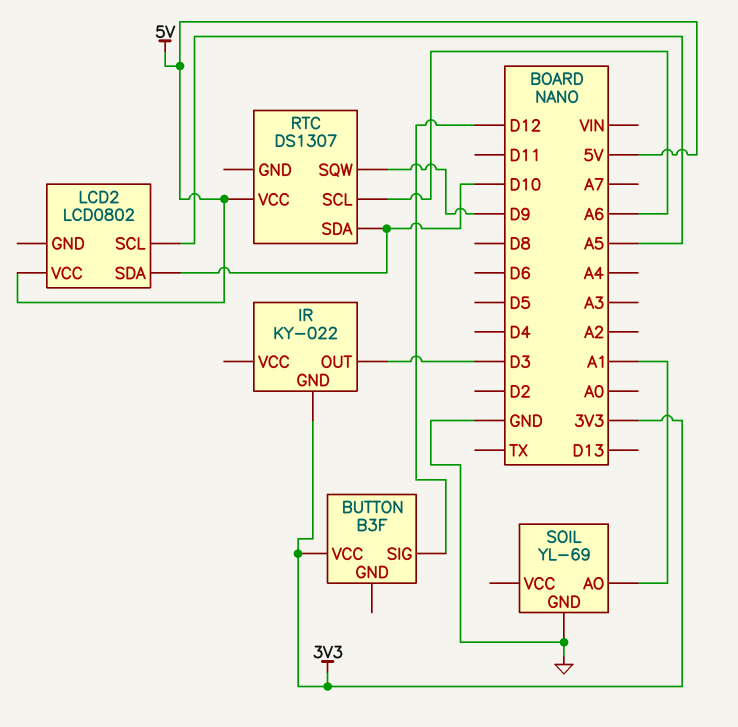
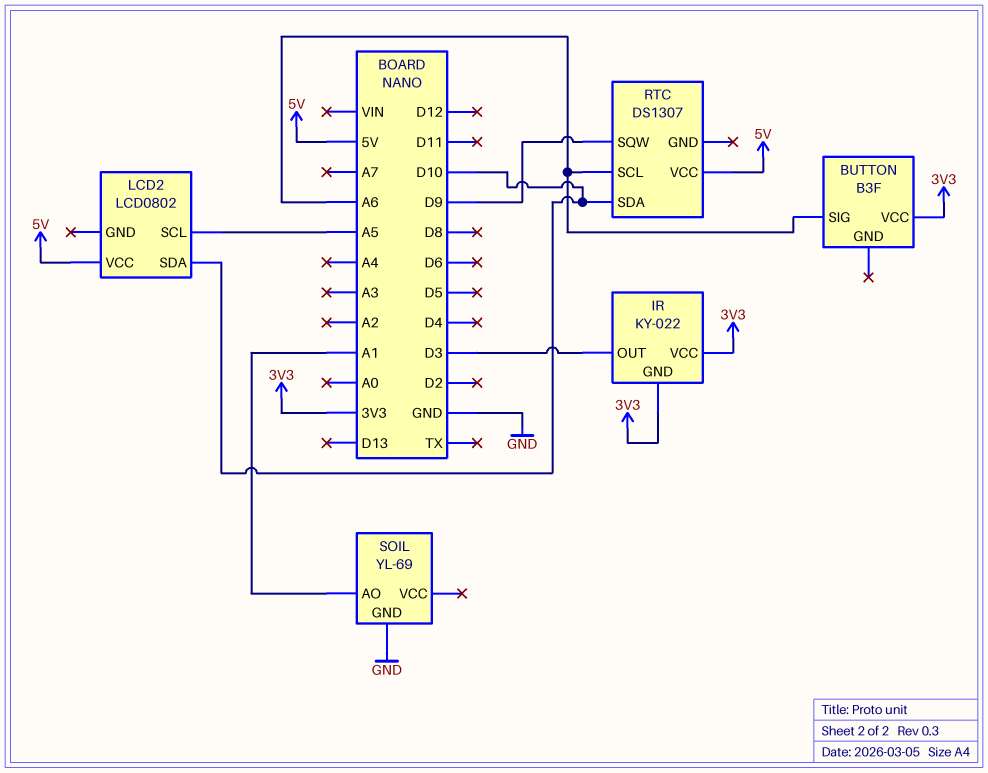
BUTTON pin SIG: D12 -> A6
IR pin VCC: none -> 3V3

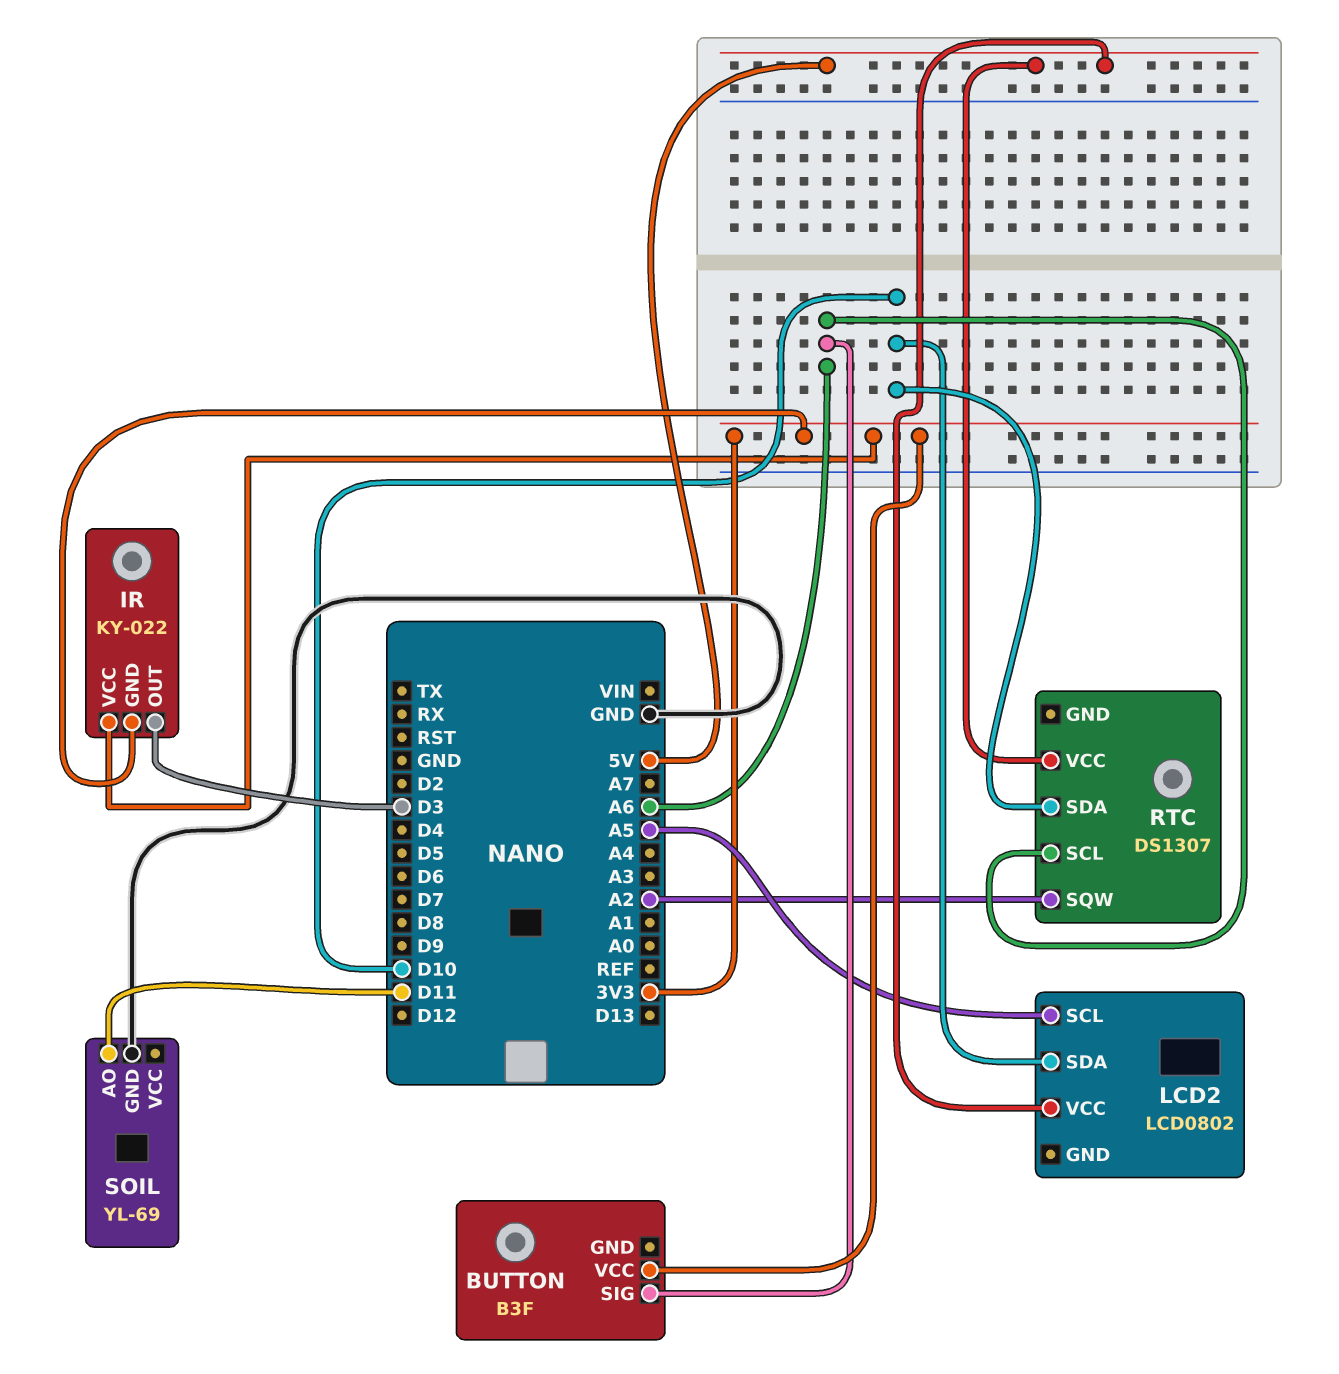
RTC pin SQW: D9 -> A2
SOIL pin AO: A1 -> D11

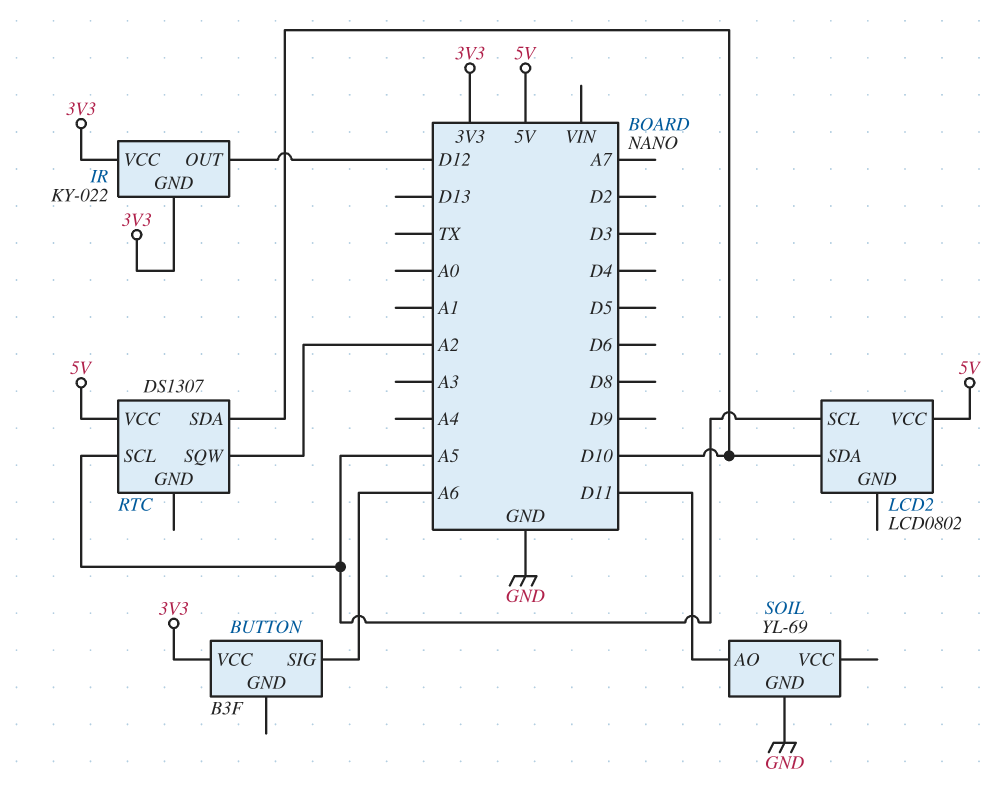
IR pin OUT: D3 -> D12
RTC pin SCL: A6 -> A5

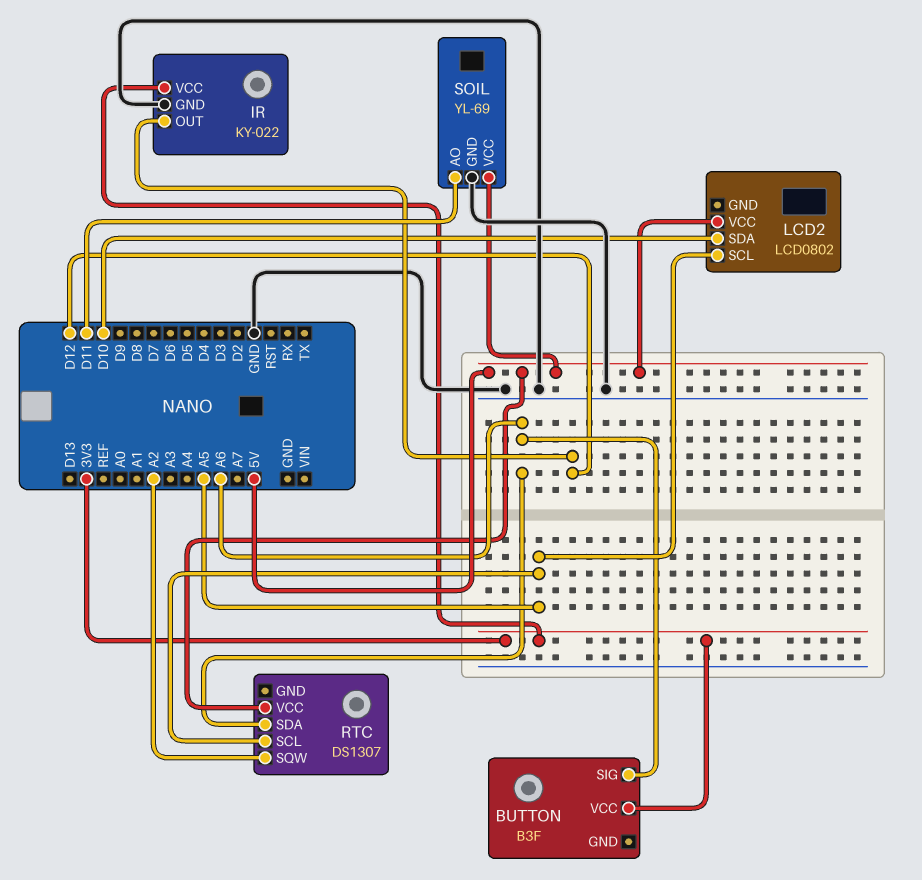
IR pin GND: 3V3 -> GND
RTC pin SDA: D10 -> A6
SOIL pin VCC: none -> 5V

